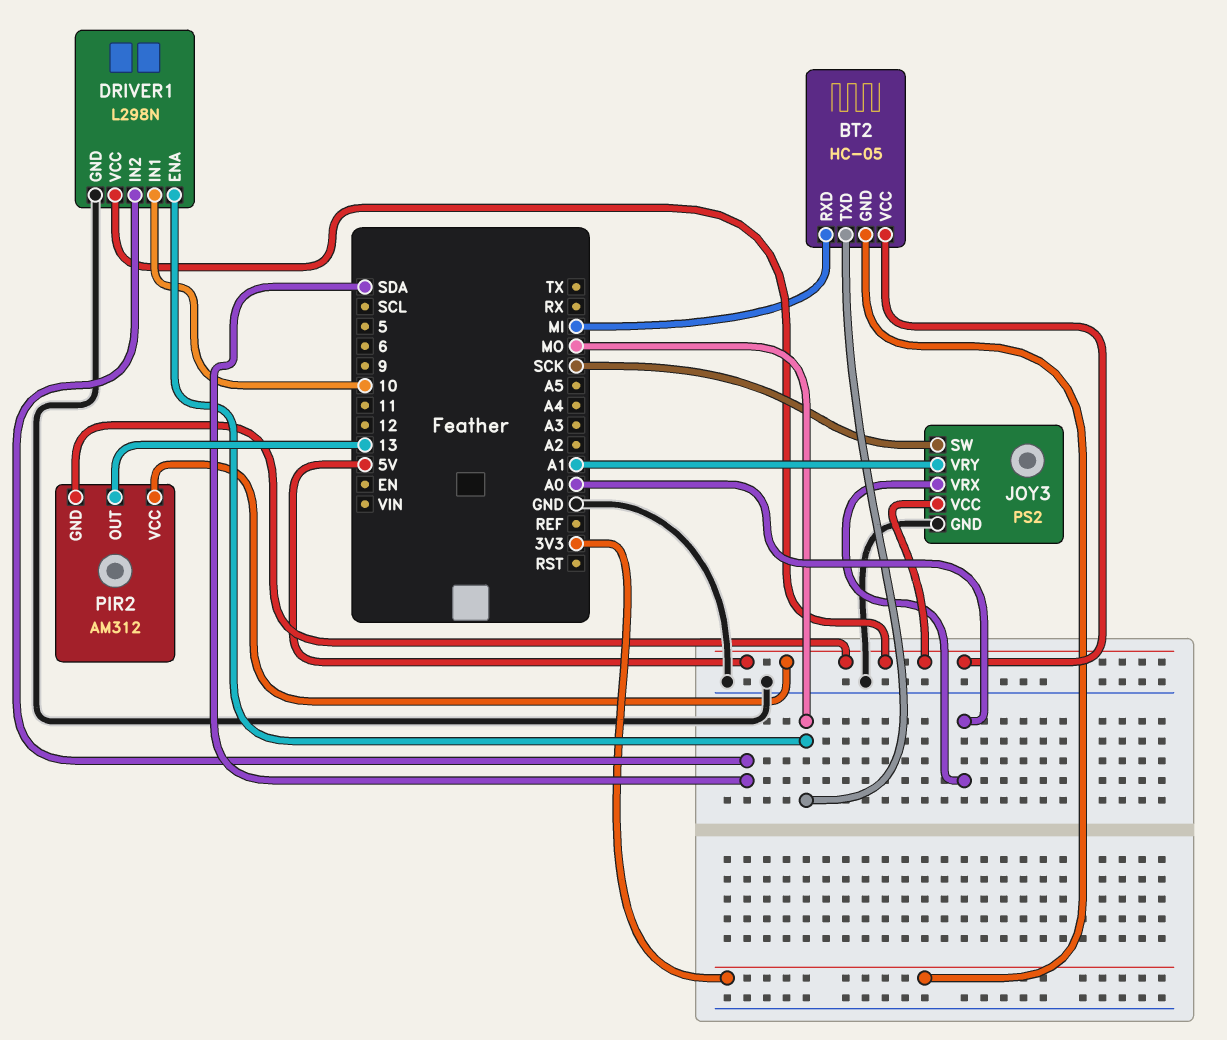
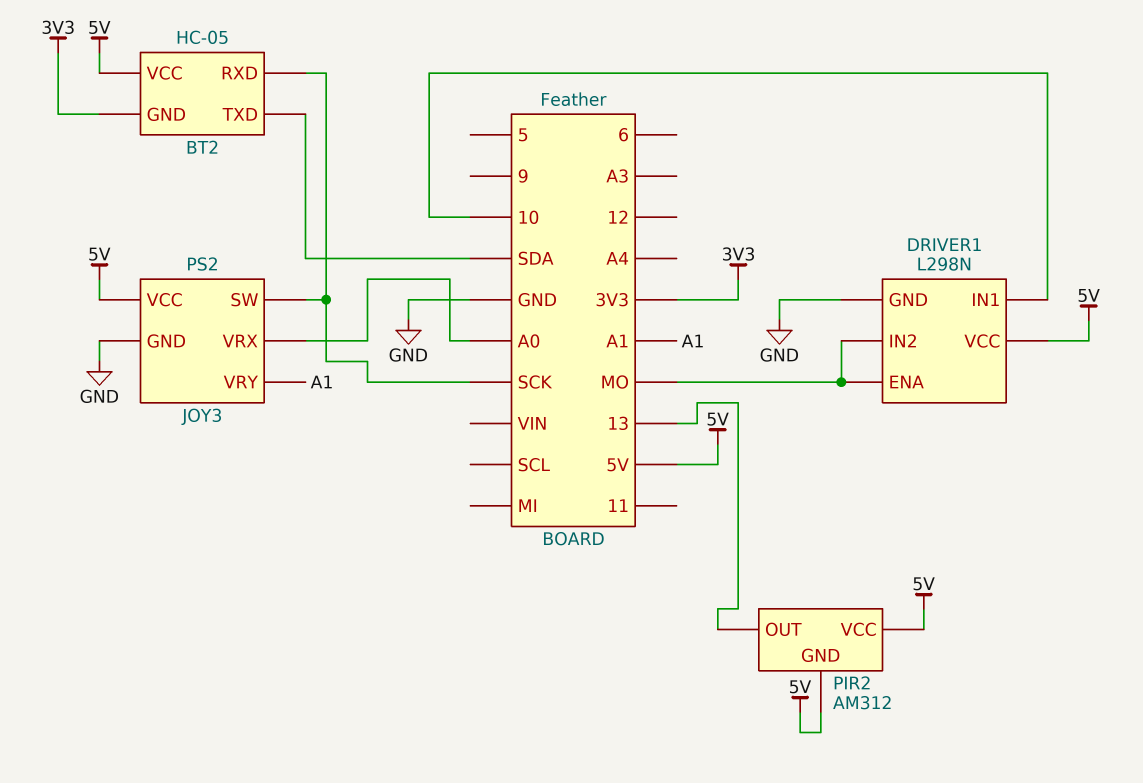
BT2 pin RXD: MI -> SCK
BT2 pin TXD: MO -> SDA
DRIVER1 pin IN2: SDA -> MO

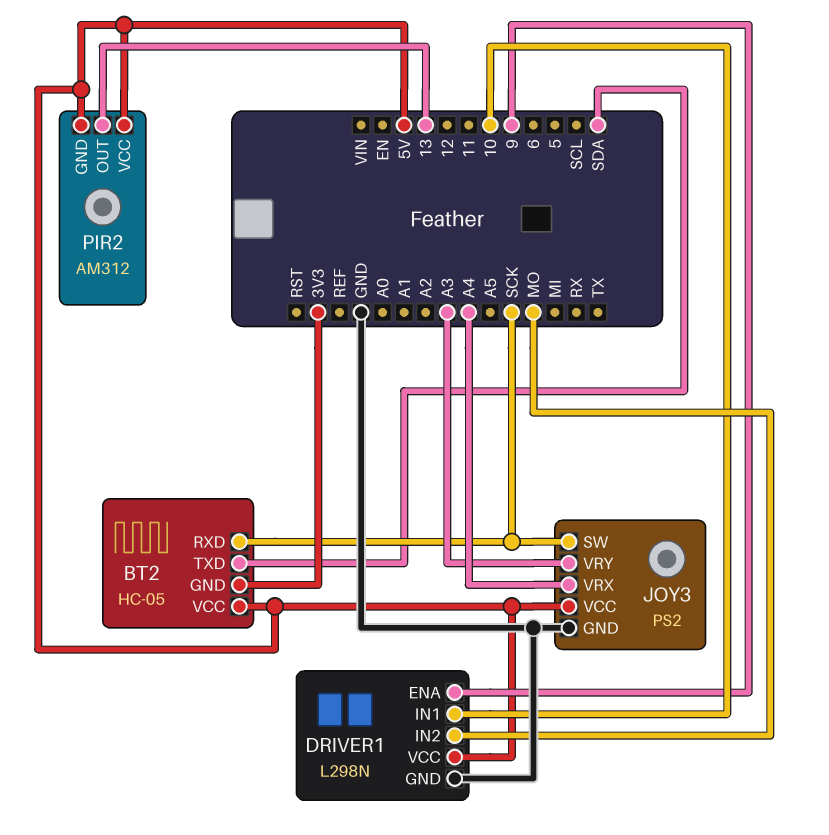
DRIVER1 pin ENA: MO -> 9
JOY3 pin VRX: A0 -> A4
JOY3 pin VRY: A1 -> A3

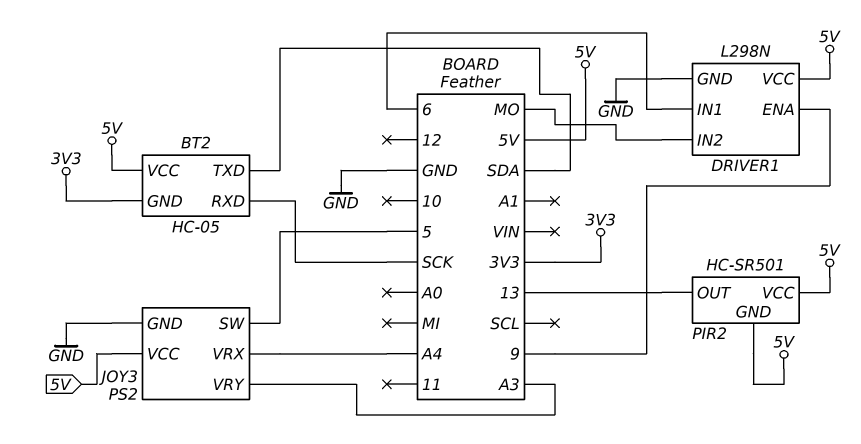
DRIVER1 pin IN1: 10 -> 6
JOY3 pin SW: SCK -> 5
PIR2: AM312 -> HC-SR501

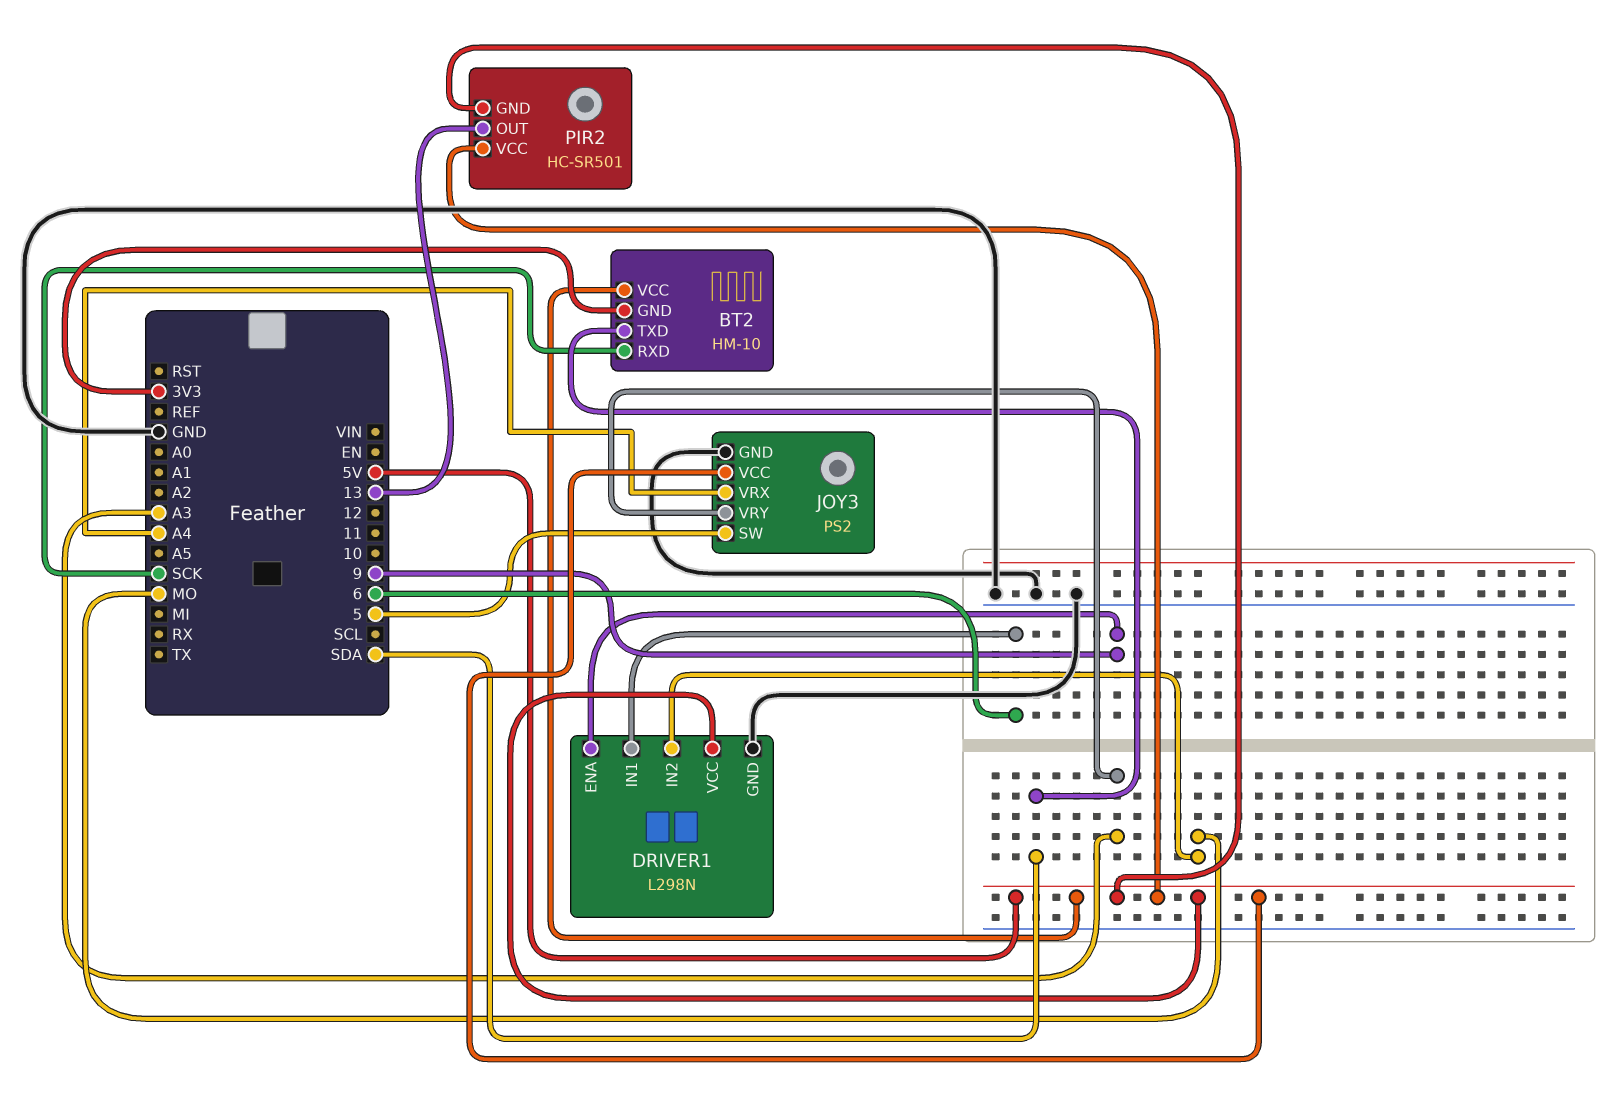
BT2: HC-05 -> HM-10

